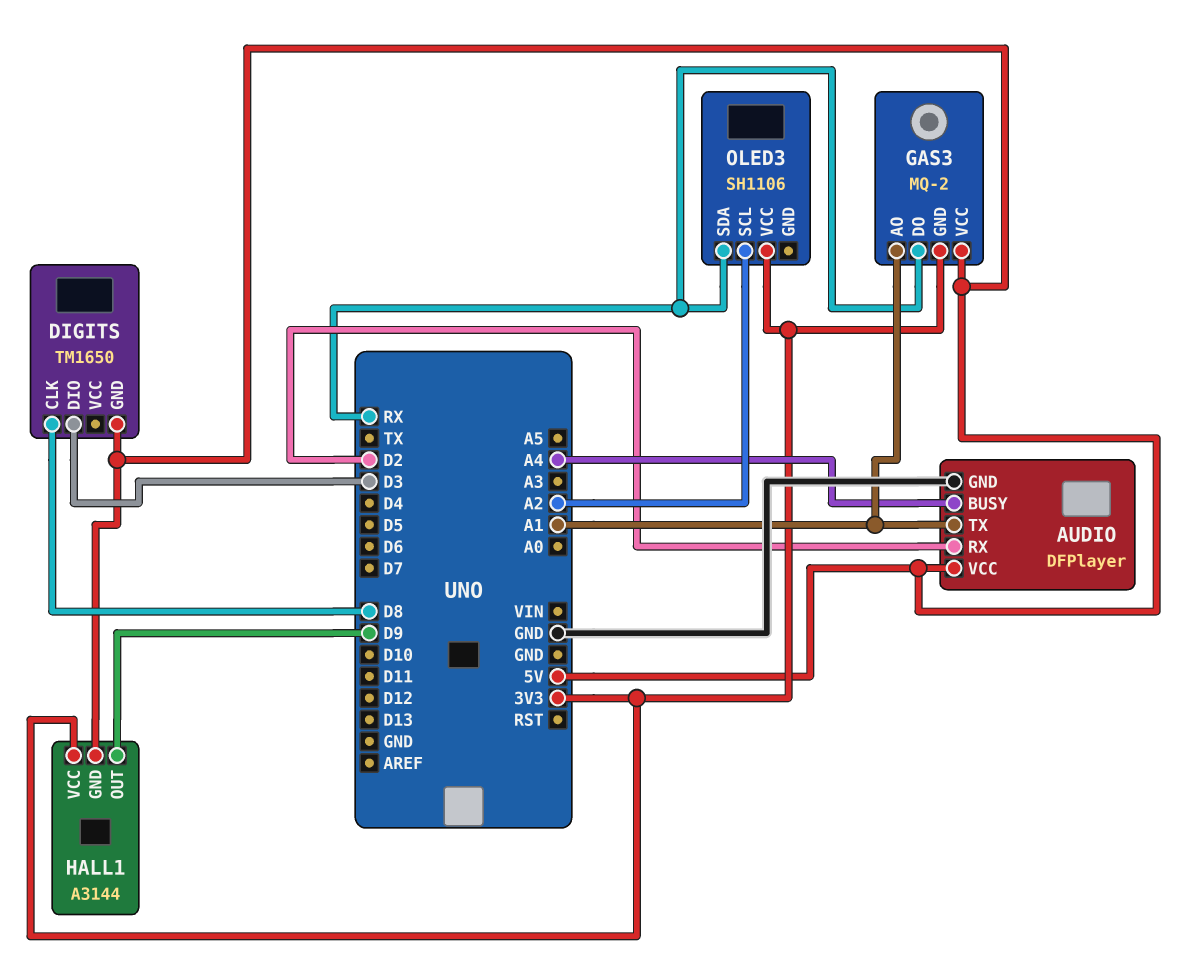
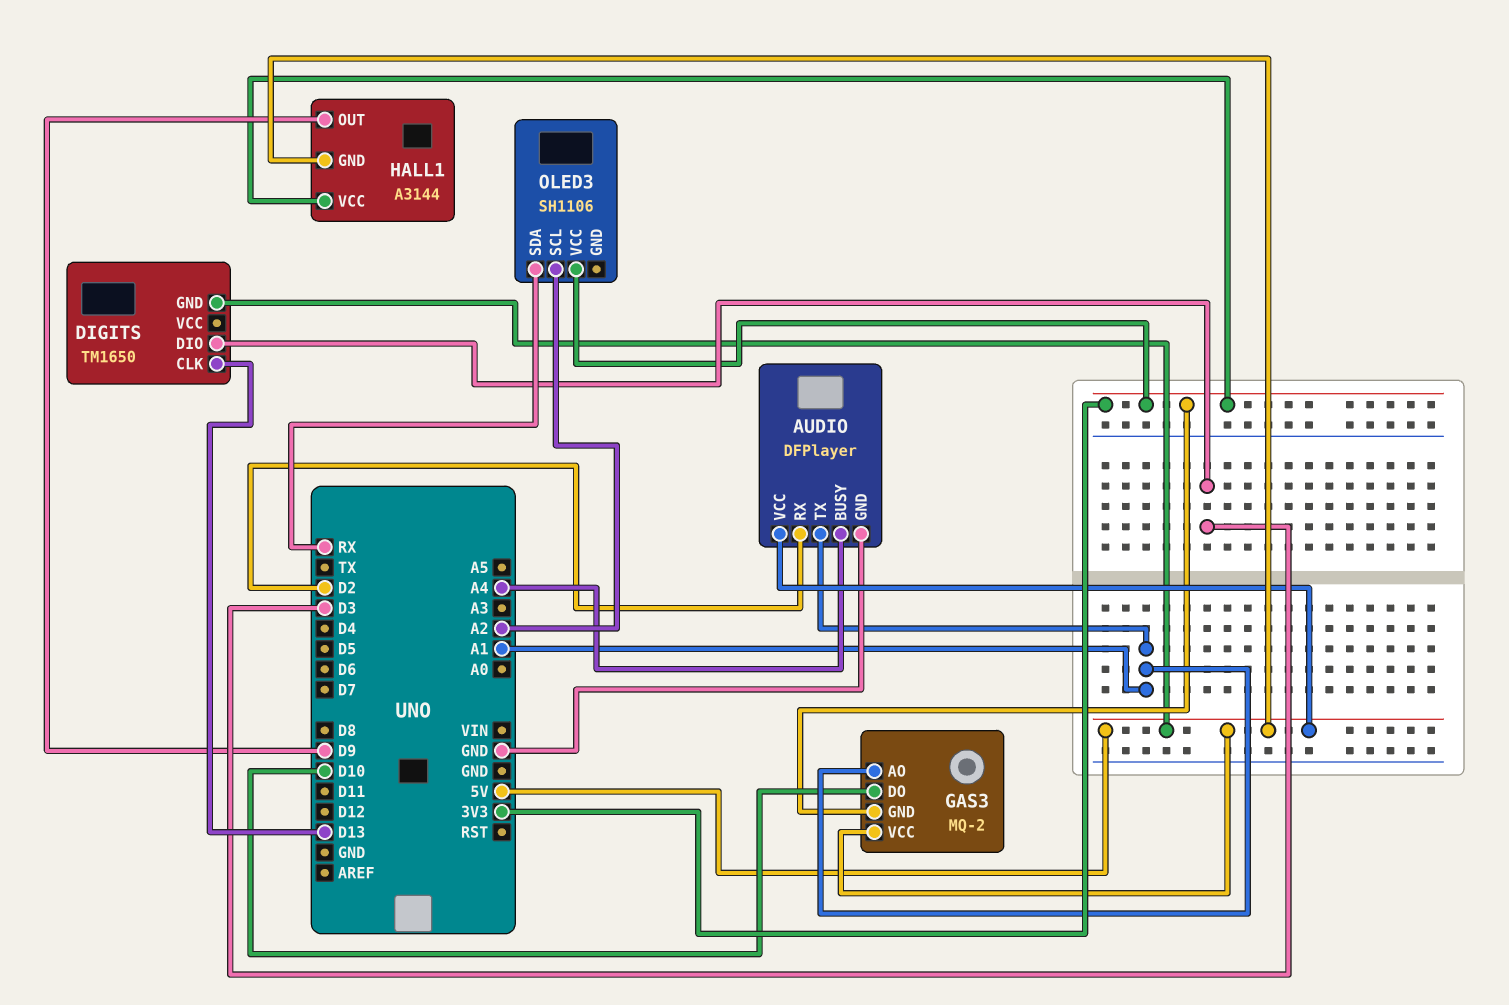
DIGITS pin CLK: D8 -> D13
GAS3 pin DO: RX -> D10

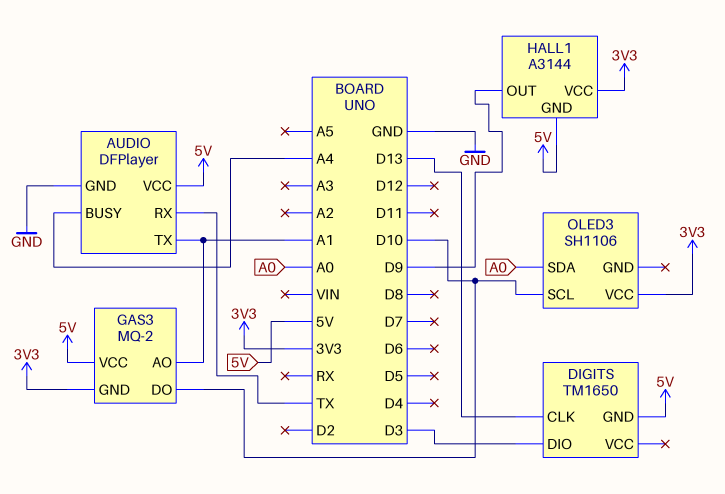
AUDIO pin RX: D2 -> TX
OLED3 pin SCL: A2 -> D10
OLED3 pin SDA: RX -> A0

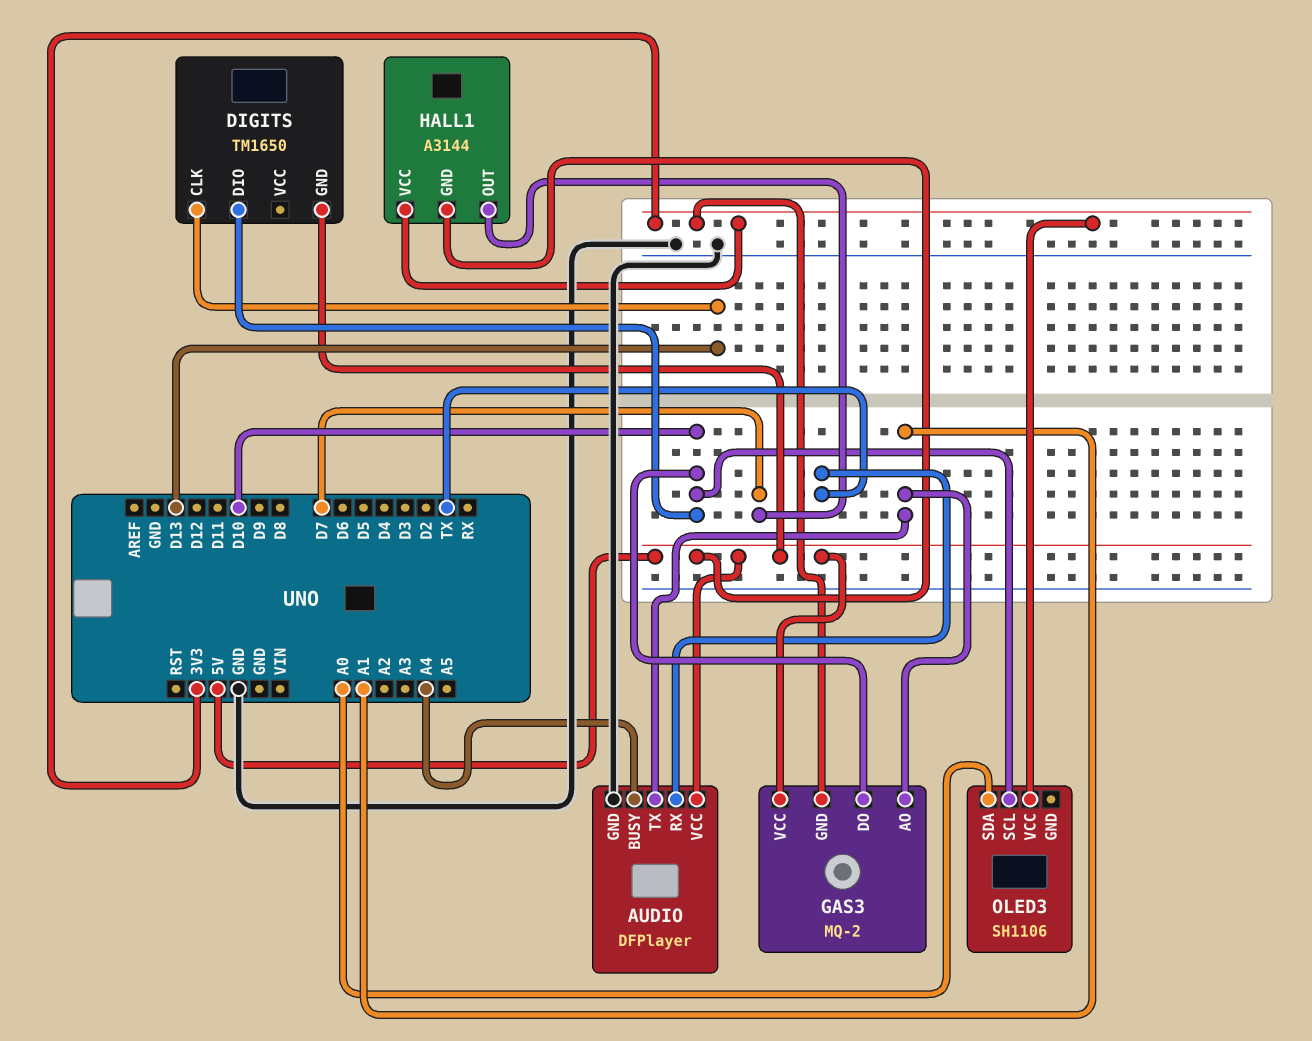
DIGITS pin DIO: D3 -> D10
HALL1 pin OUT: D9 -> D7

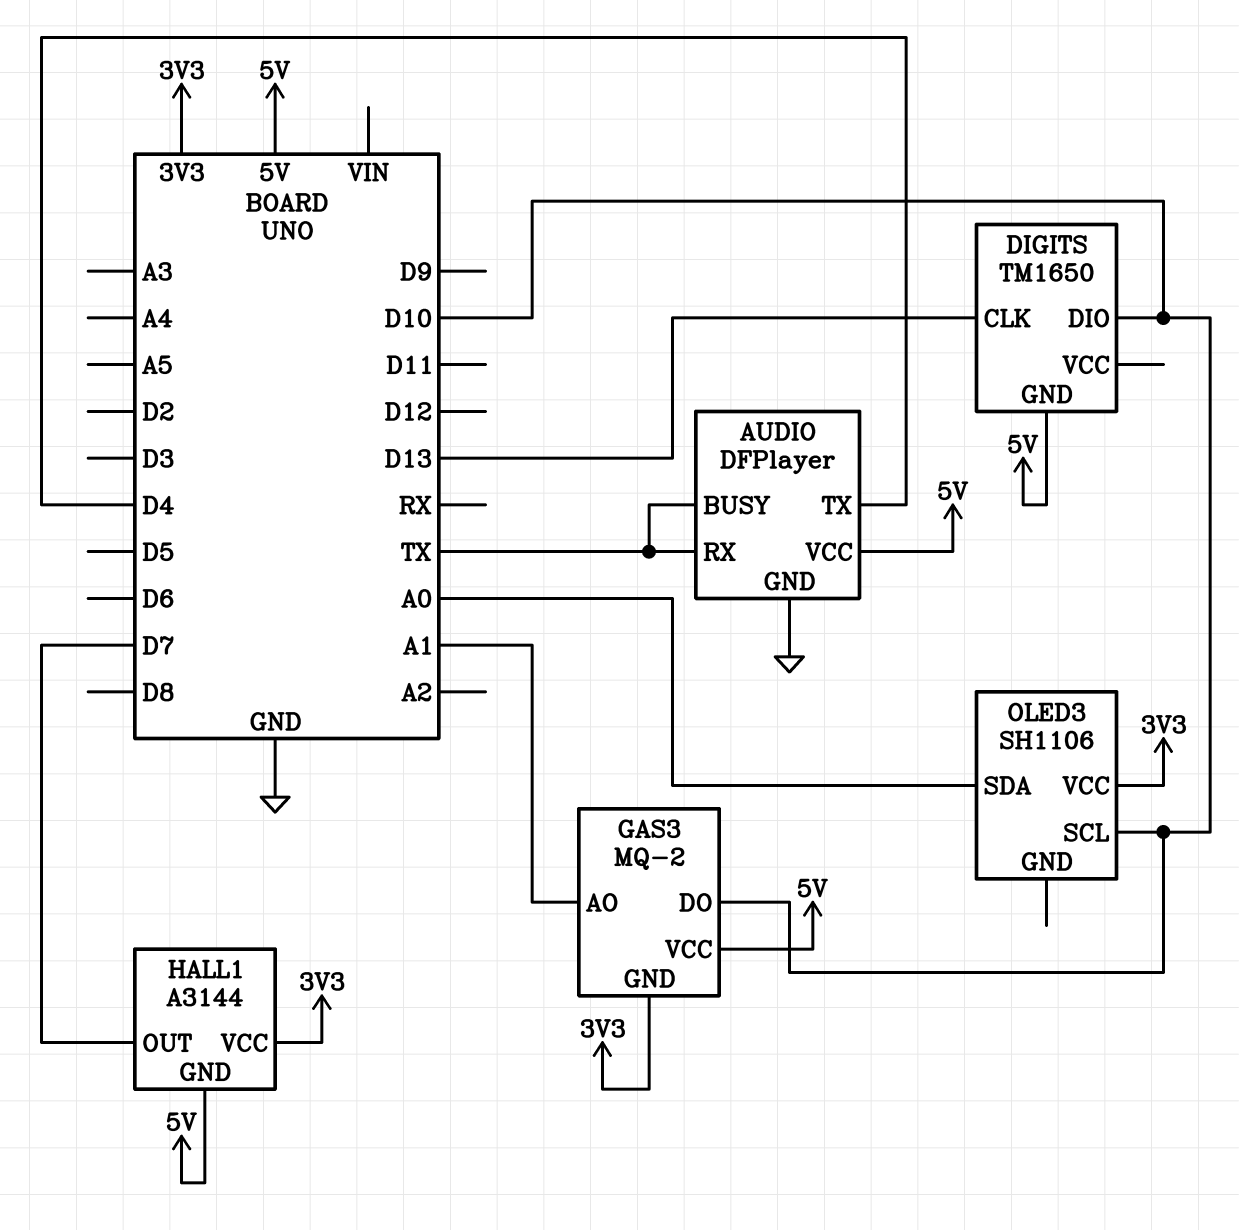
AUDIO pin BUSY: A4 -> TX
AUDIO pin TX: A1 -> D4

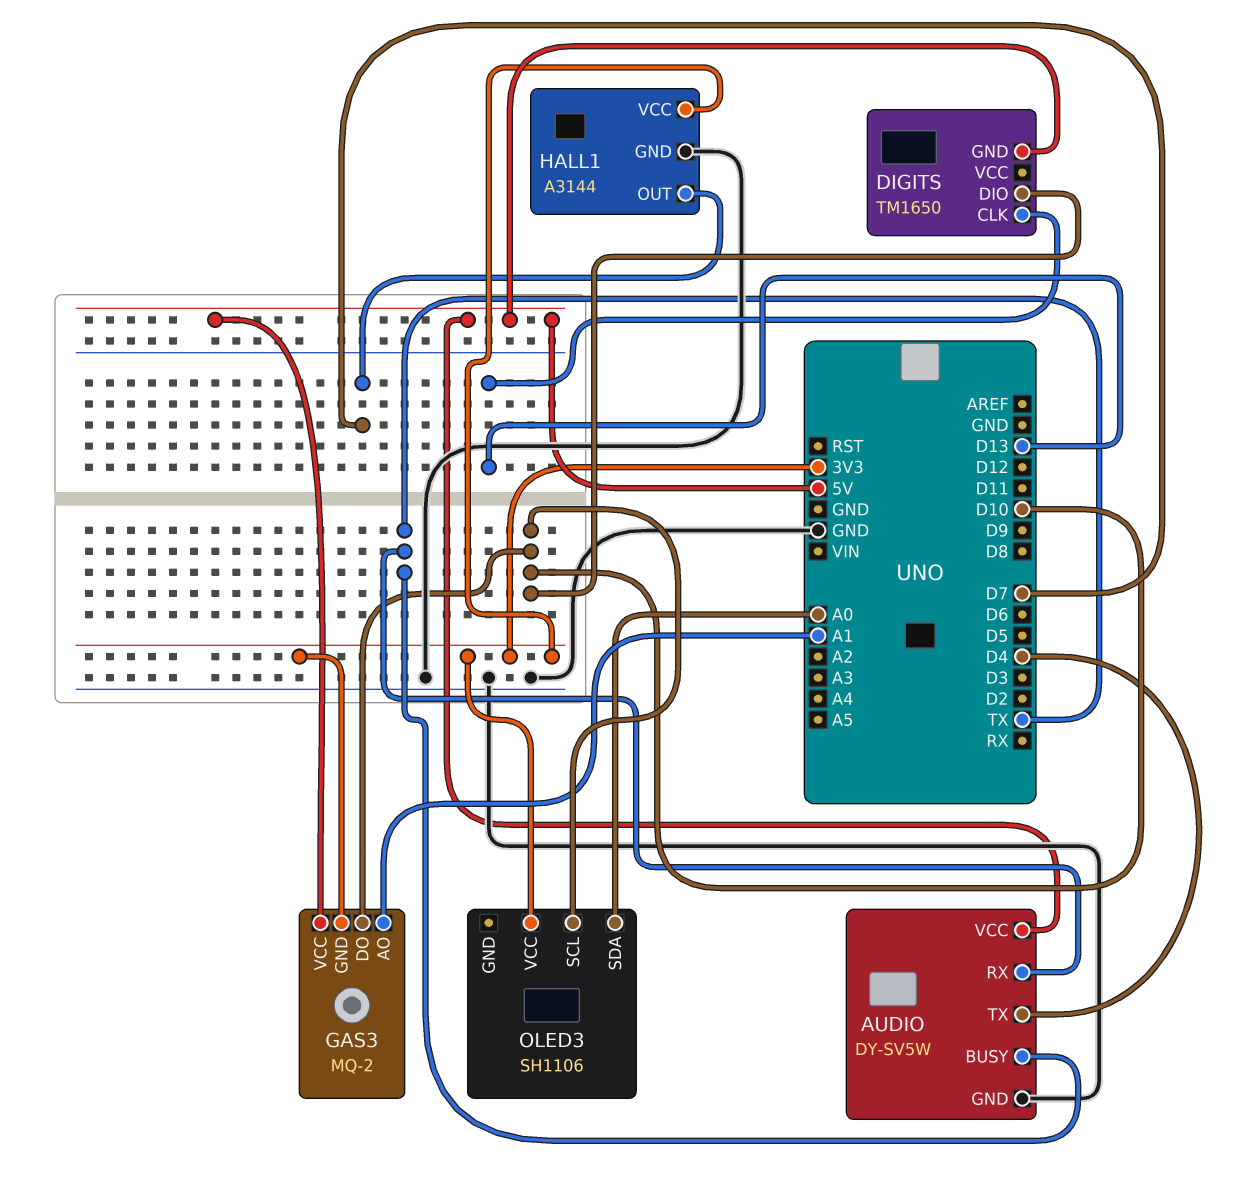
AUDIO: DFPlayer -> DY-SV5W
HALL1 pin GND: 5V -> GND

